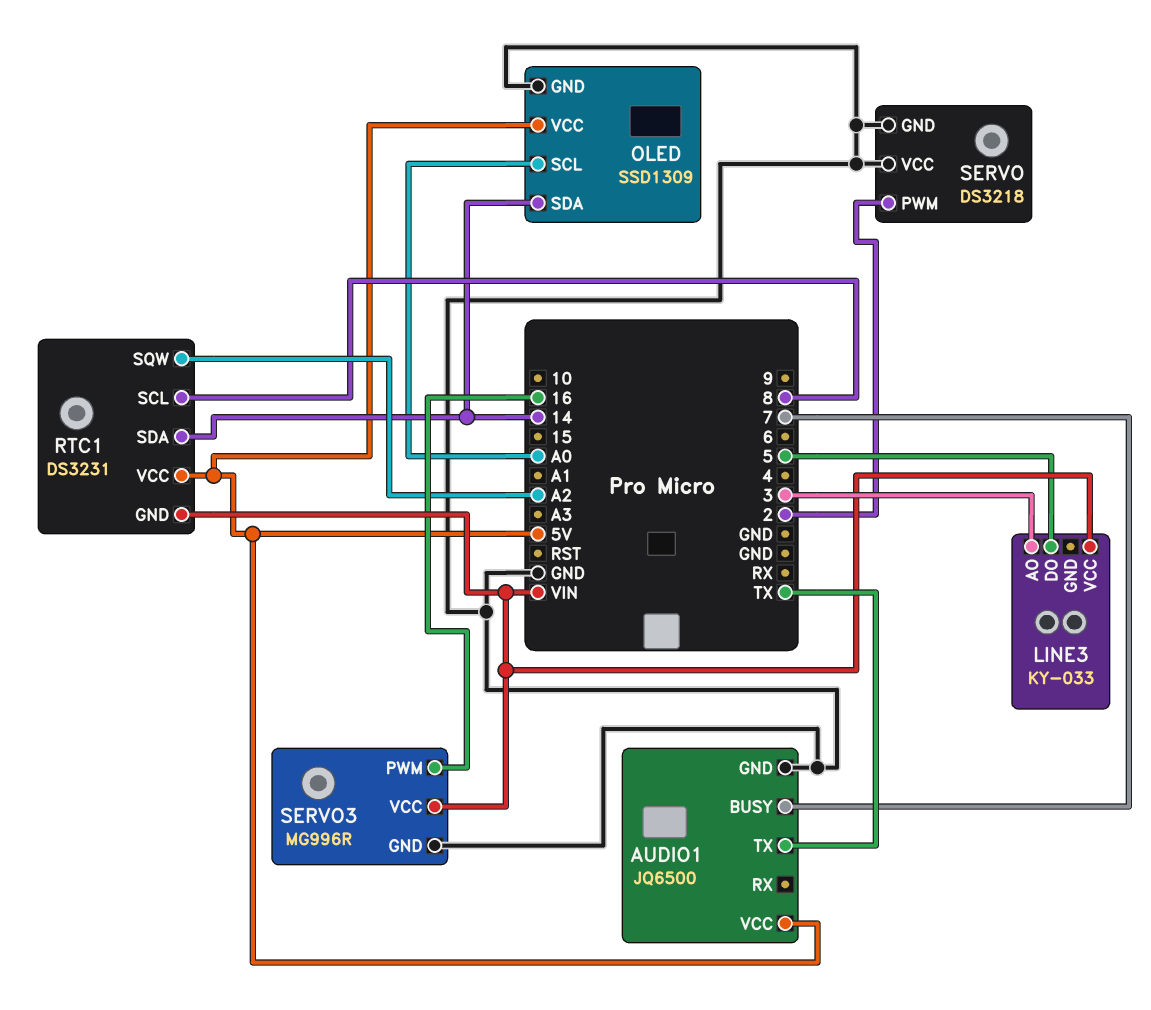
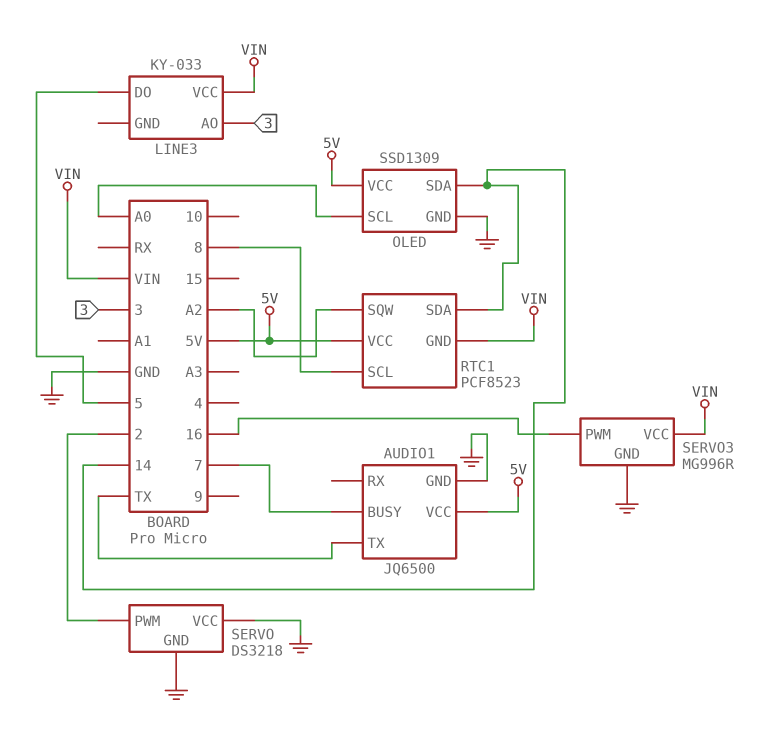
RTC1: DS3231 -> PCF8523

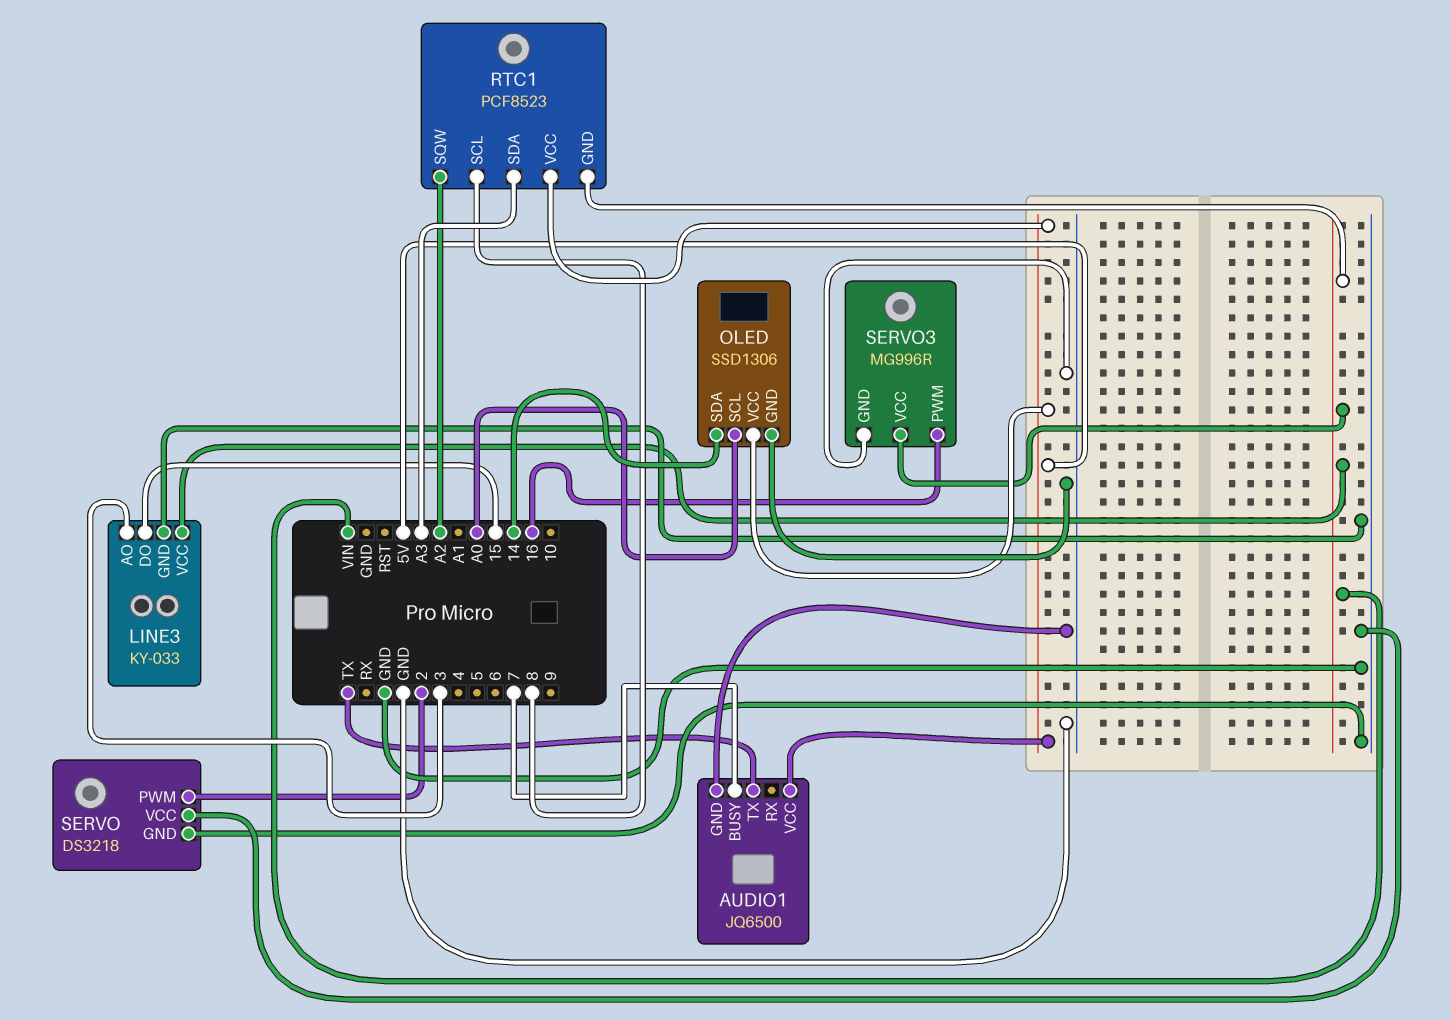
LINE3 pin DO: 5 -> 15
LINE3 pin GND: none -> GND
OLED: SSD1309 -> SSD1306
RTC1 pin SDA: 14 -> A3

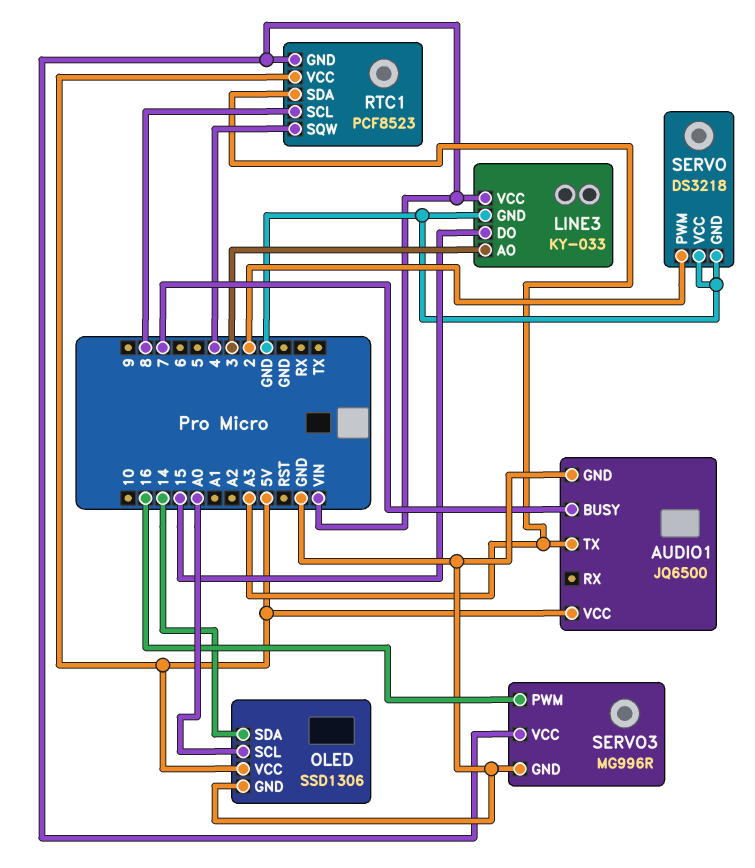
AUDIO1 pin TX: TX -> A3
RTC1 pin SQW: A2 -> 4

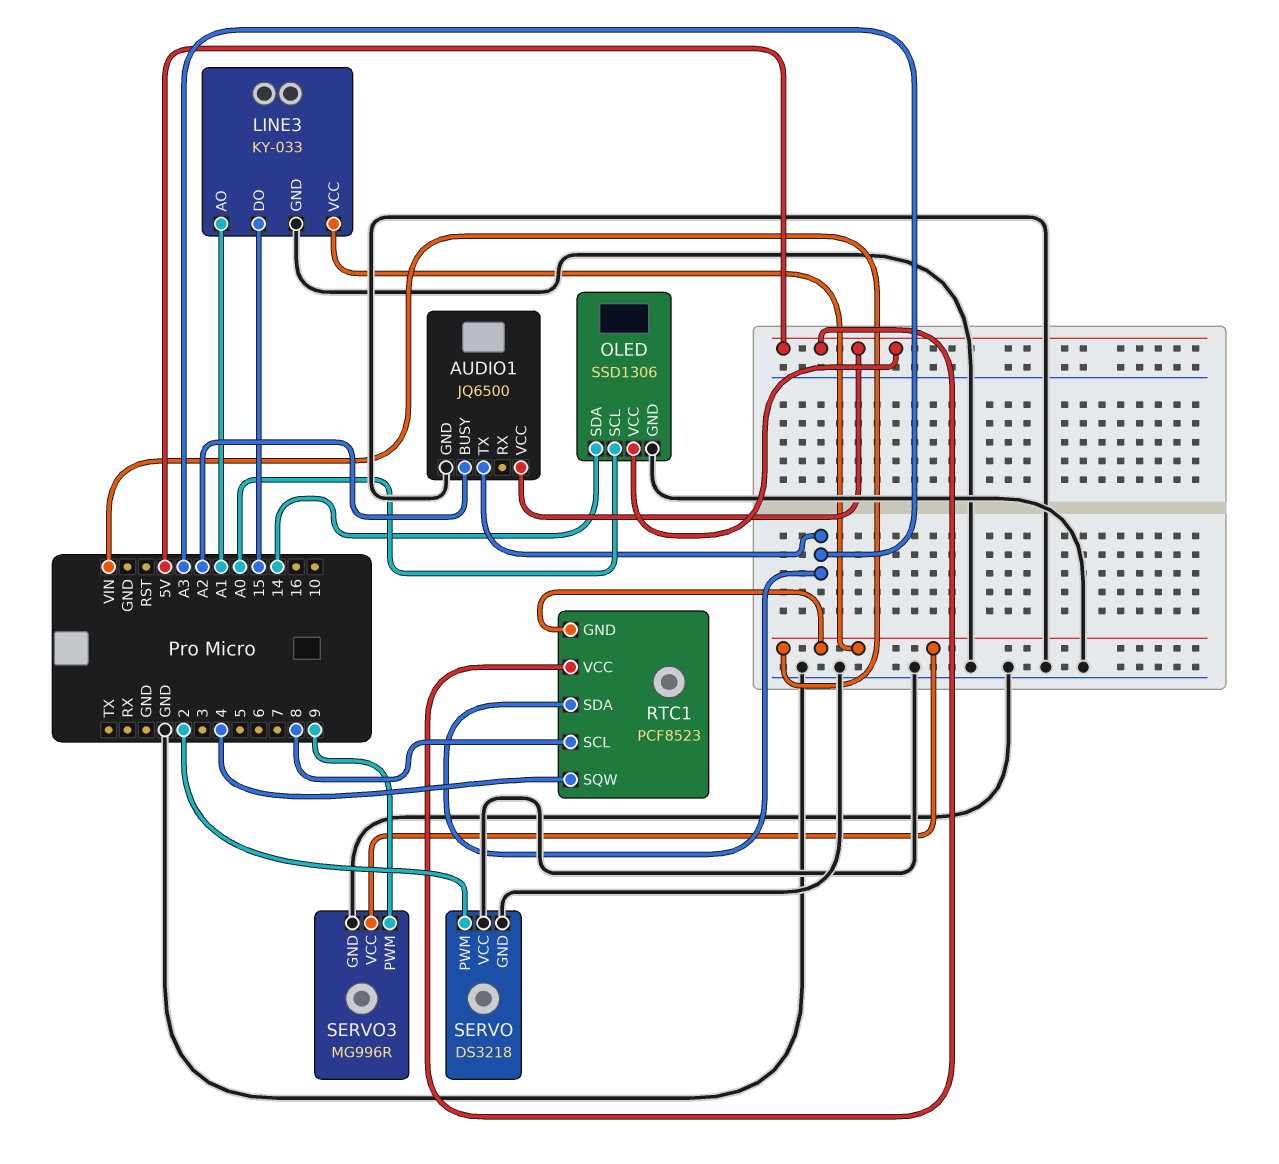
AUDIO1 pin BUSY: 7 -> A2
LINE3 pin AO: 3 -> A1
SERVO3 pin PWM: 16 -> 9

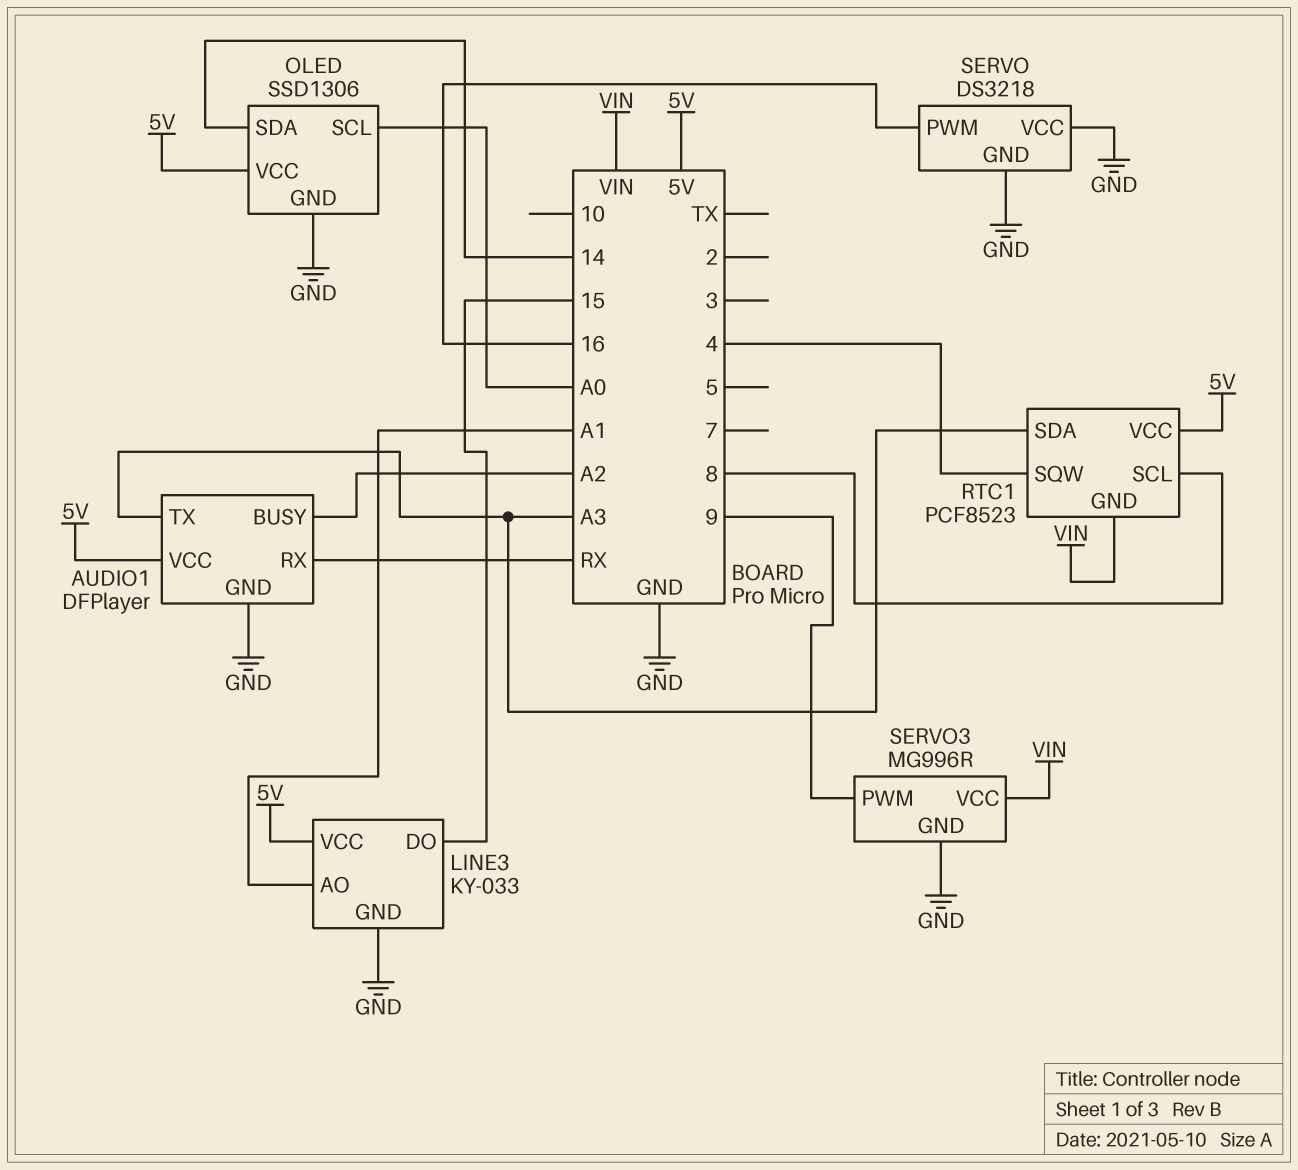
AUDIO1: JQ6500 -> DFPlayer
AUDIO1 pin RX: none -> RX
LINE3 pin VCC: VIN -> 5V
SERVO pin PWM: 2 -> 16

